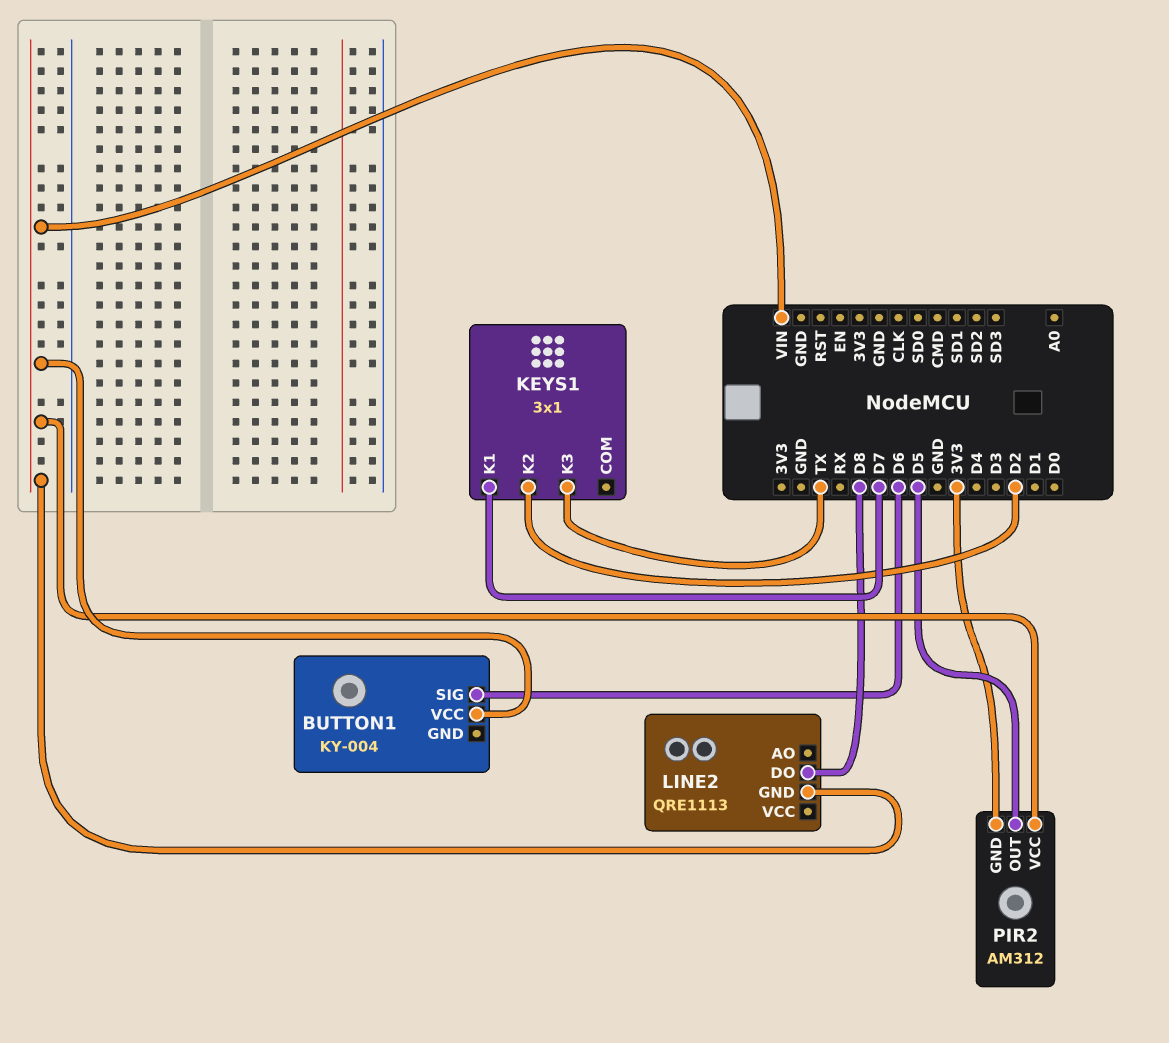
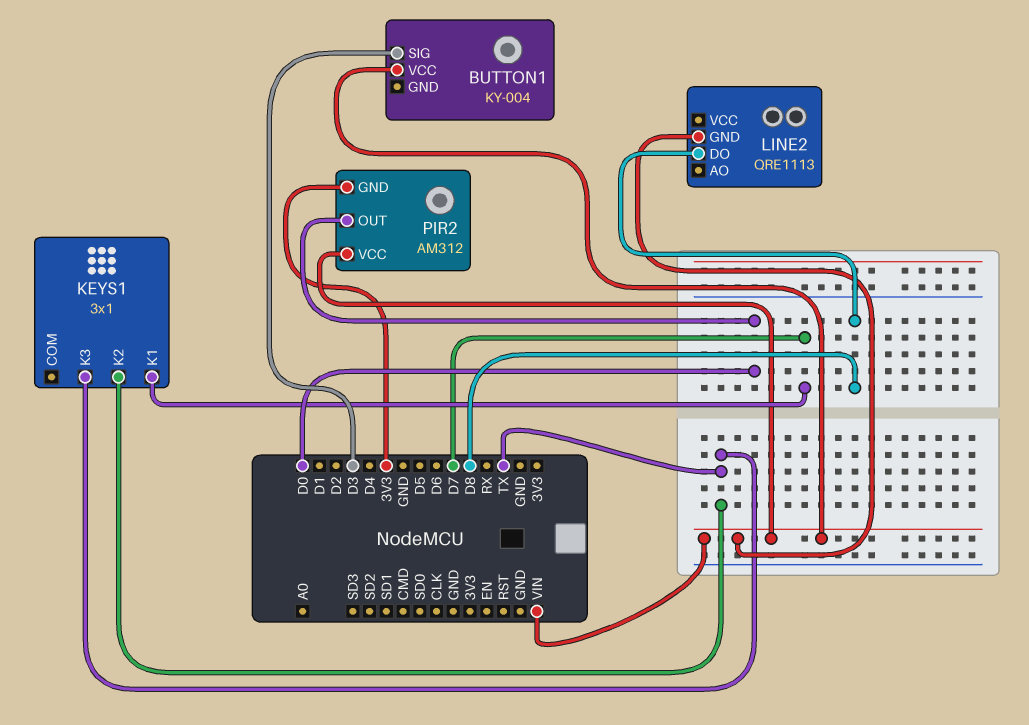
BUTTON1 pin SIG: D6 -> D3
KEYS1 pin K2: D2 -> TX
PIR2 pin OUT: D5 -> D0

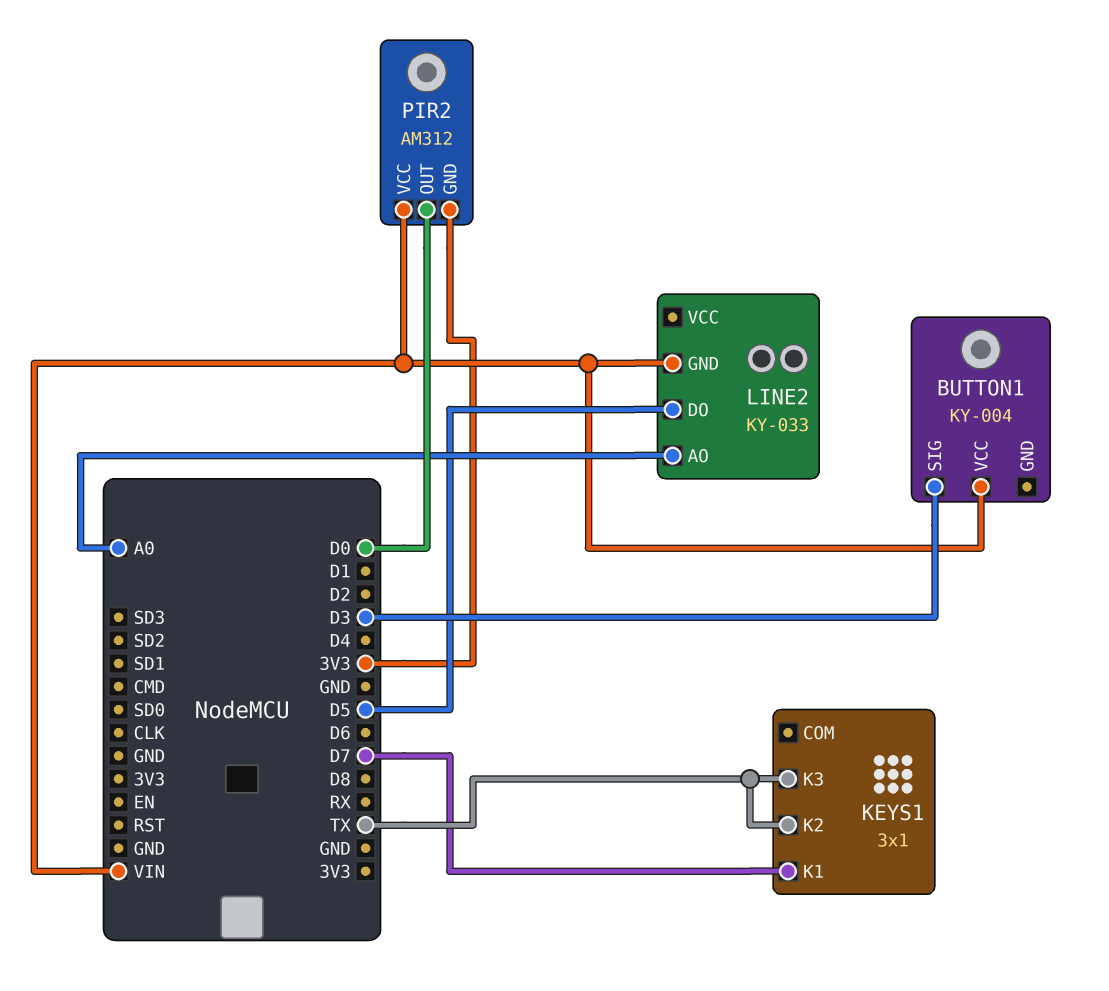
LINE2: QRE1113 -> KY-033
LINE2 pin AO: none -> A0
LINE2 pin DO: D8 -> D5

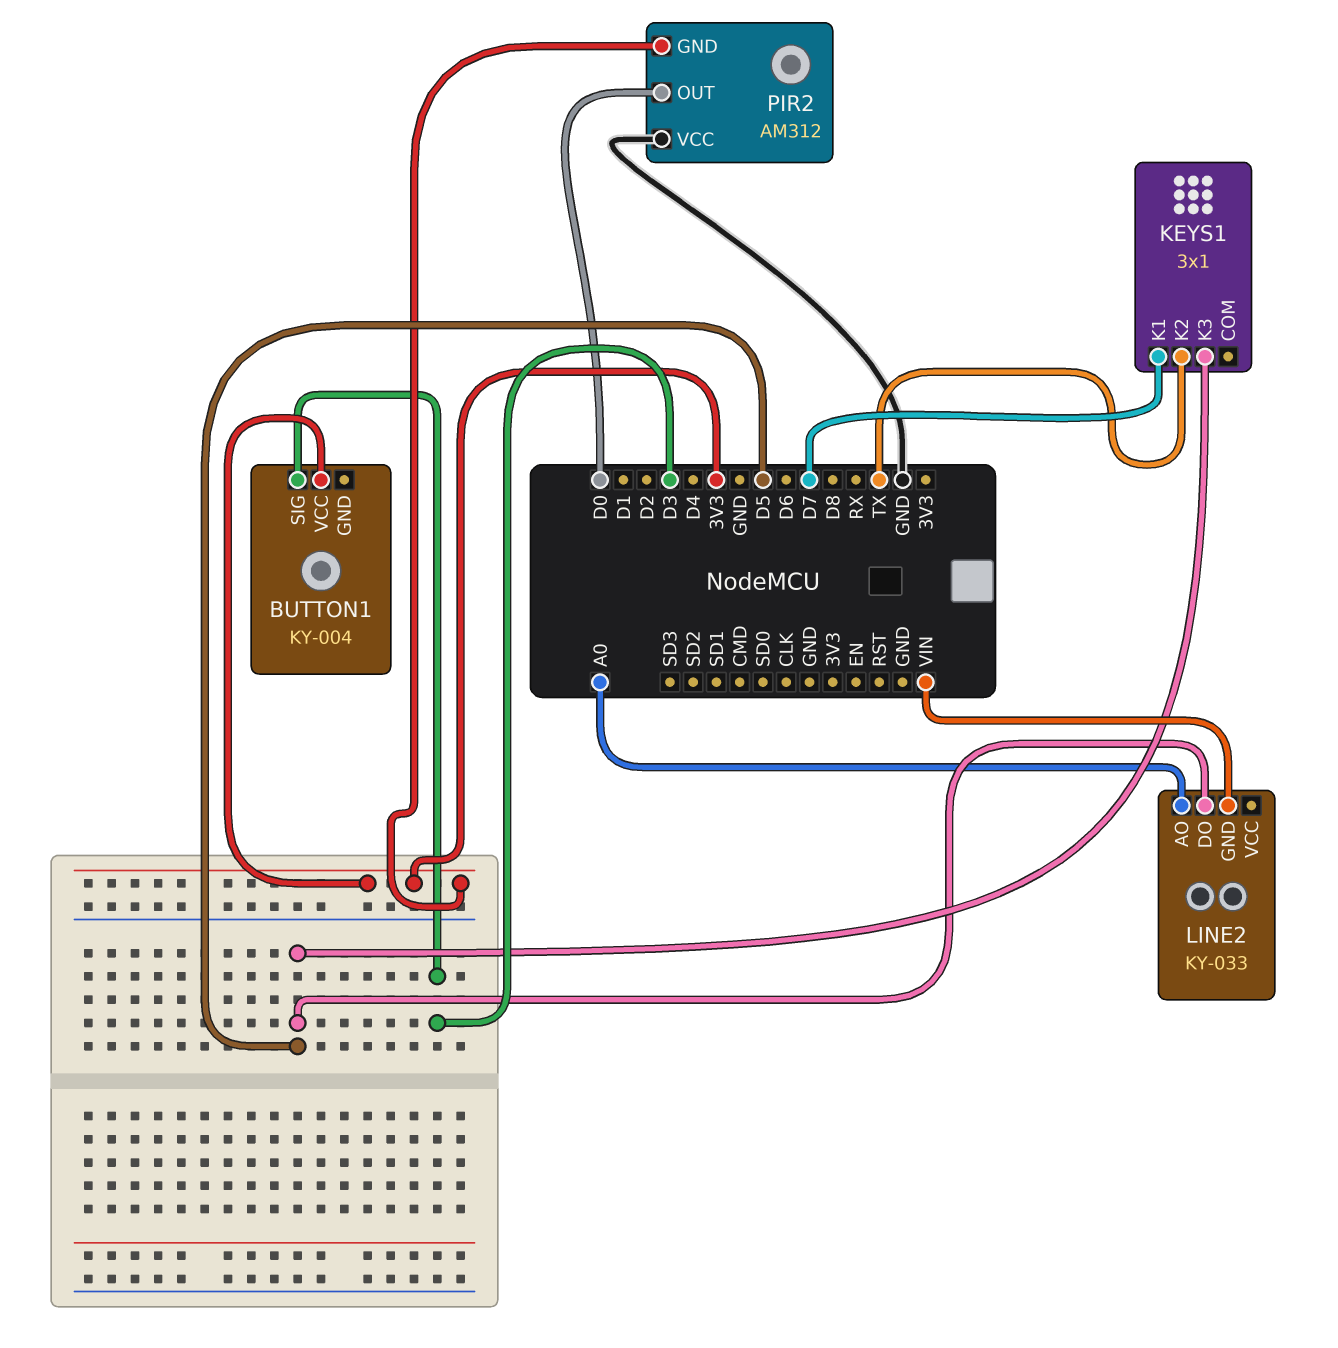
BUTTON1 pin VCC: VIN -> 3V3
KEYS1 pin K3: TX -> D5
PIR2 pin VCC: VIN -> GND

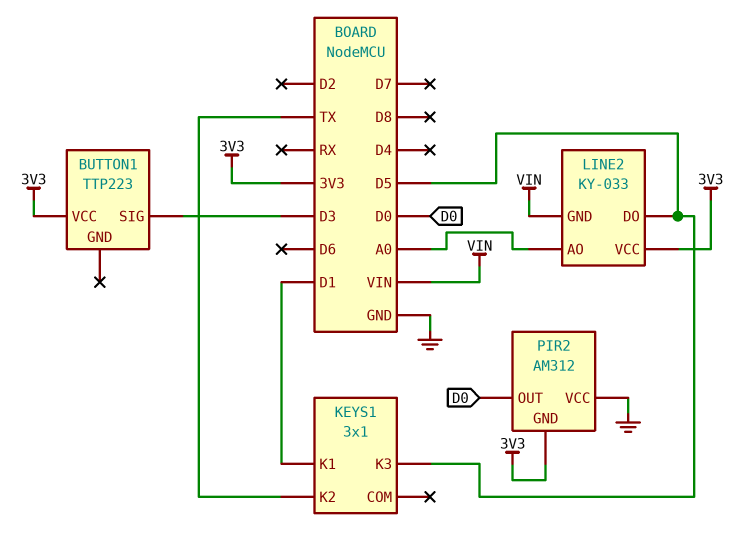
BUTTON1: KY-004 -> TTP223
KEYS1 pin K1: D7 -> D1
LINE2 pin VCC: none -> 3V3

